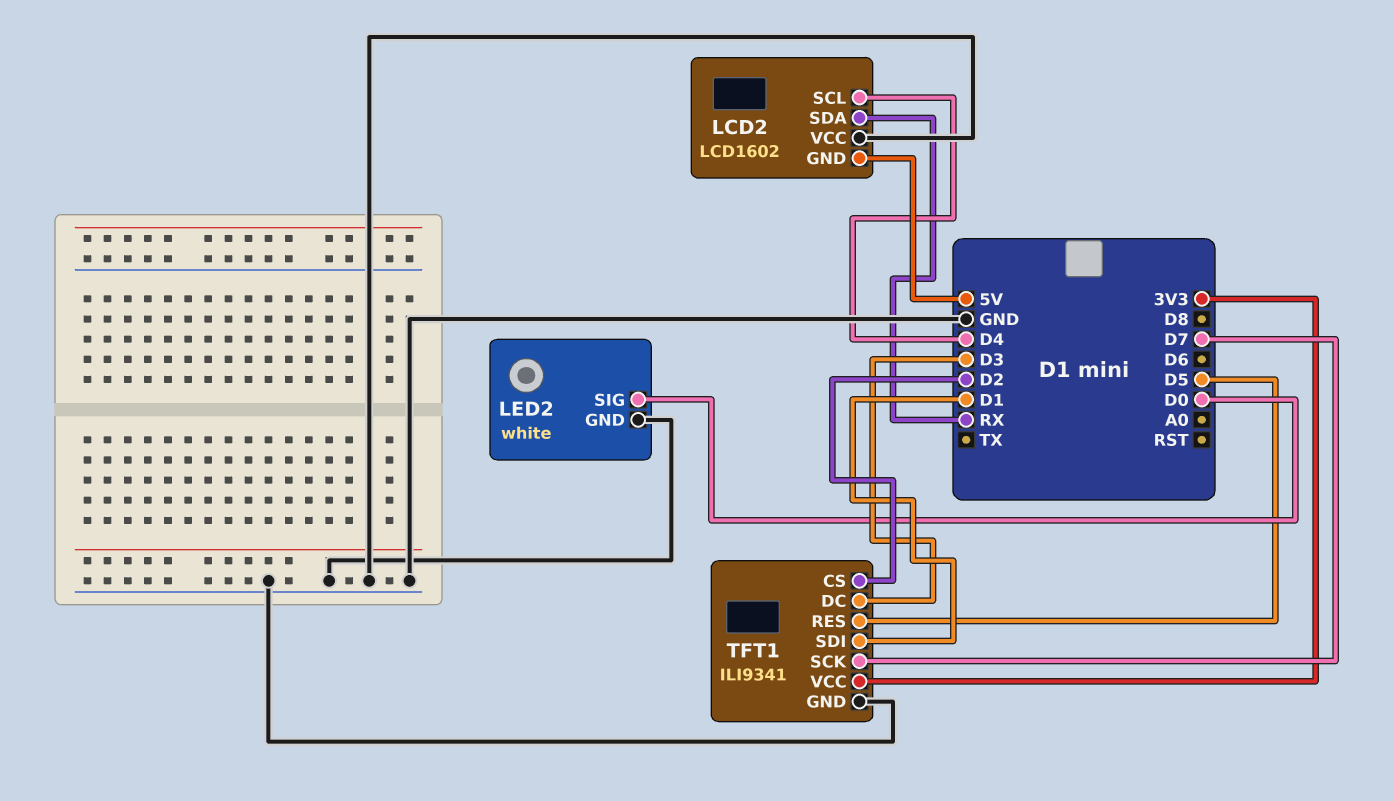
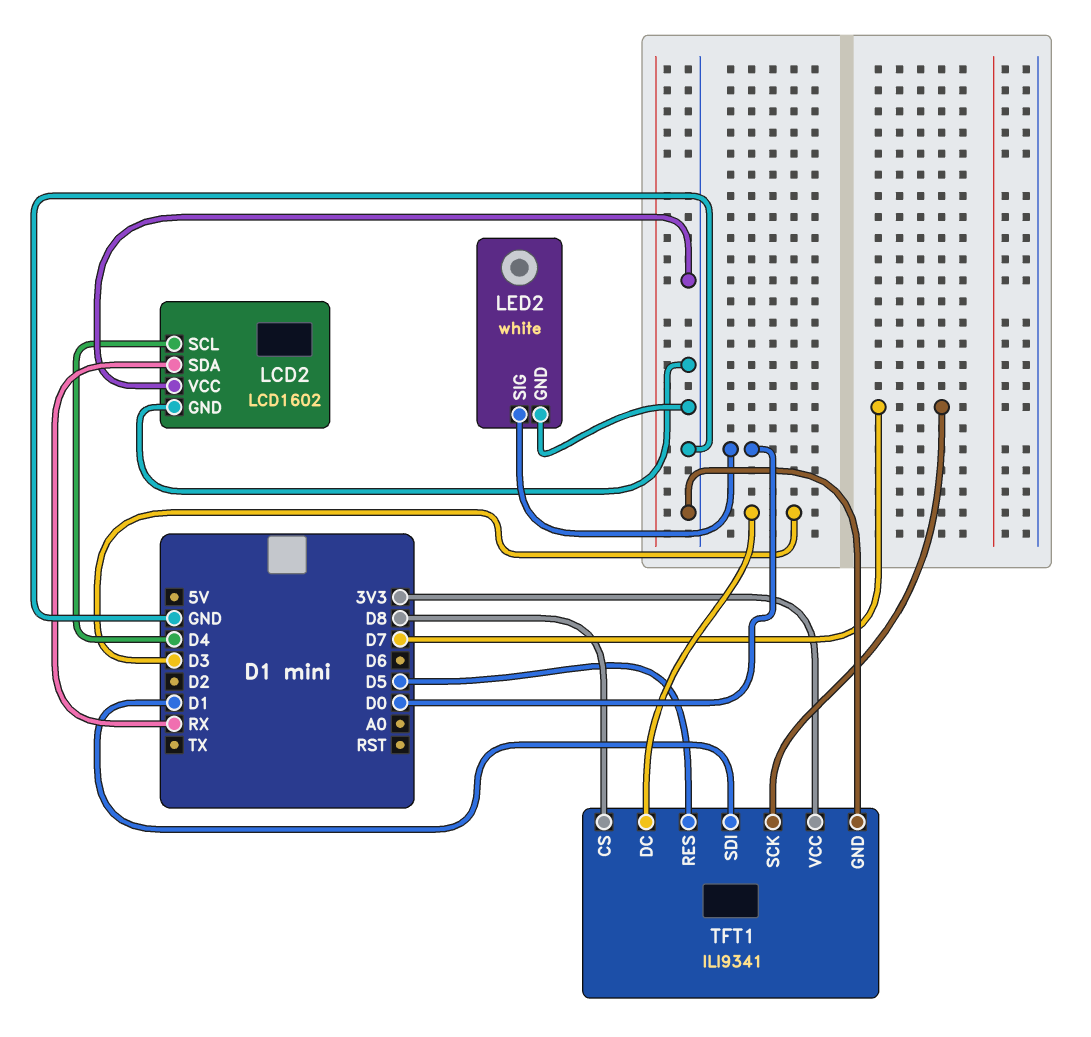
LCD2 pin GND: 5V -> GND
TFT1 pin CS: D2 -> D8

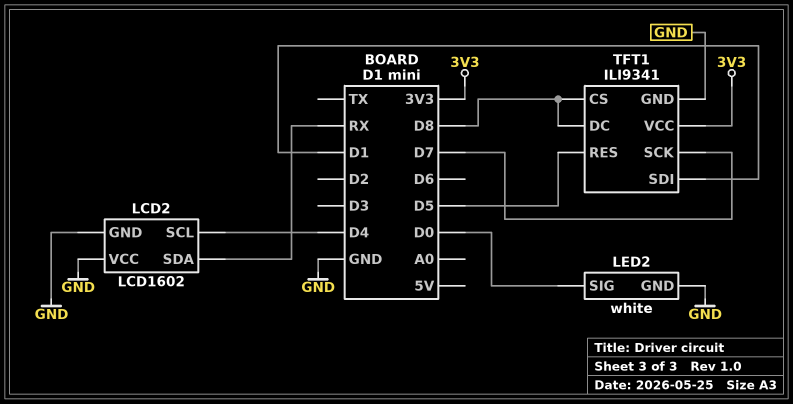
TFT1 pin DC: D3 -> D8

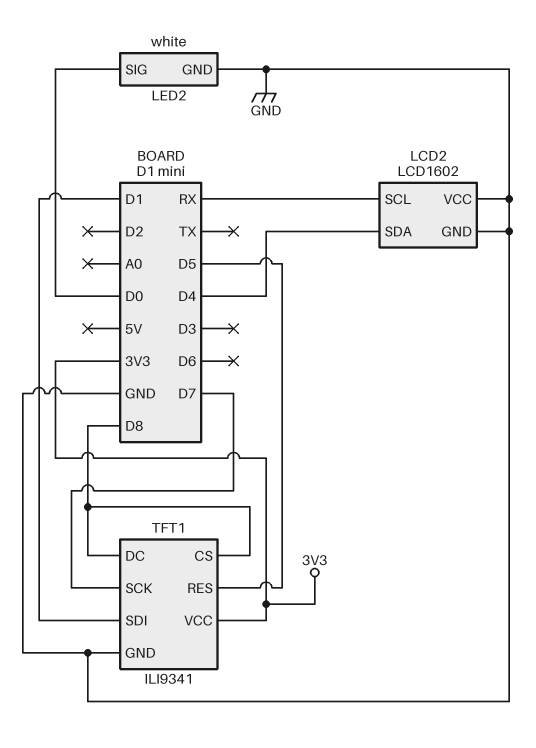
LCD2 pin SCL: D4 -> RX
LCD2 pin SDA: RX -> D4

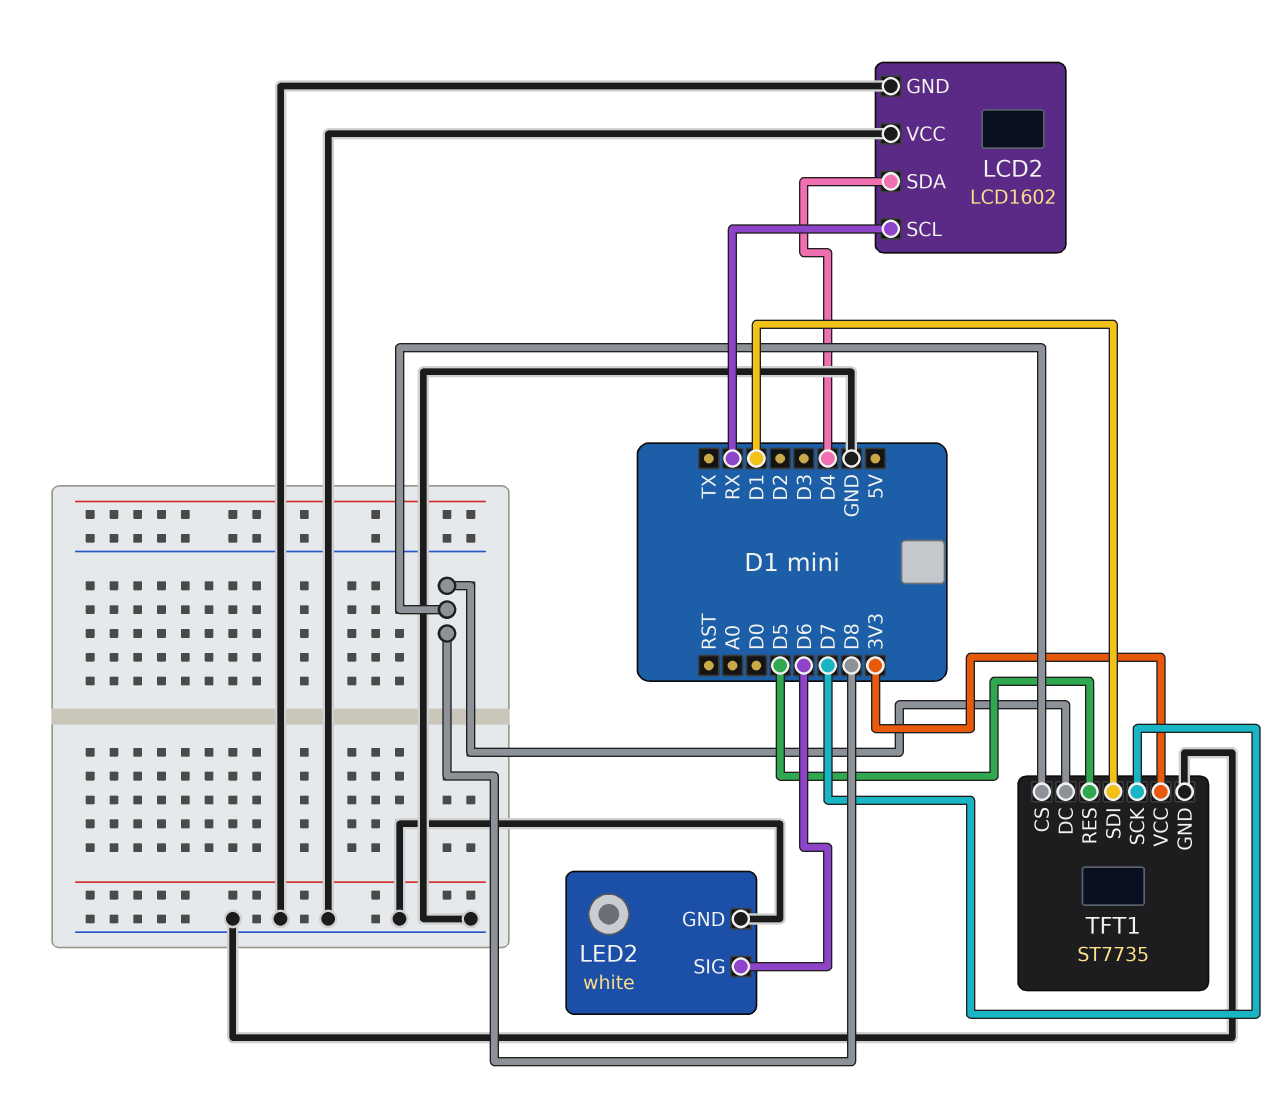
LED2 pin SIG: D0 -> D6
TFT1: ILI9341 -> ST7735

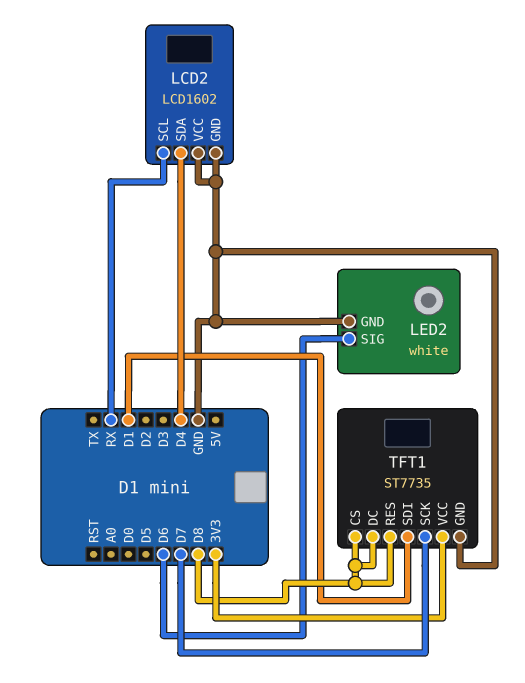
TFT1 pin RES: D5 -> D8

